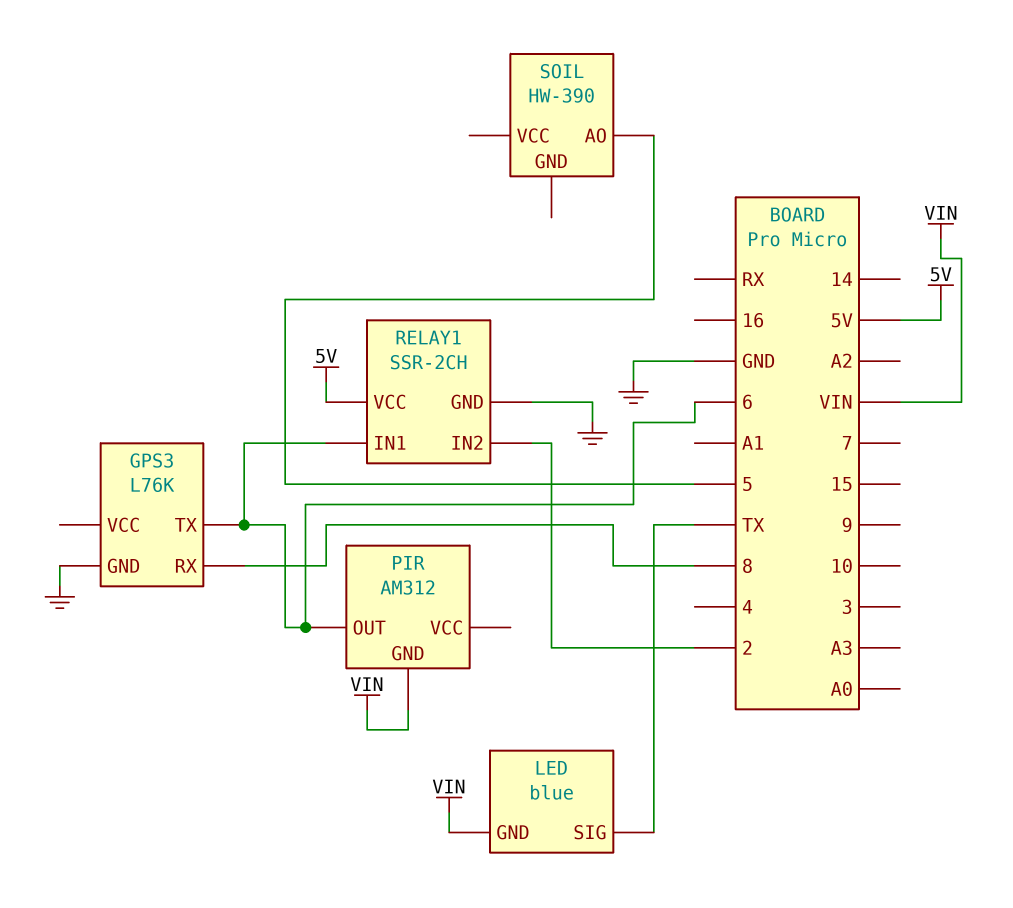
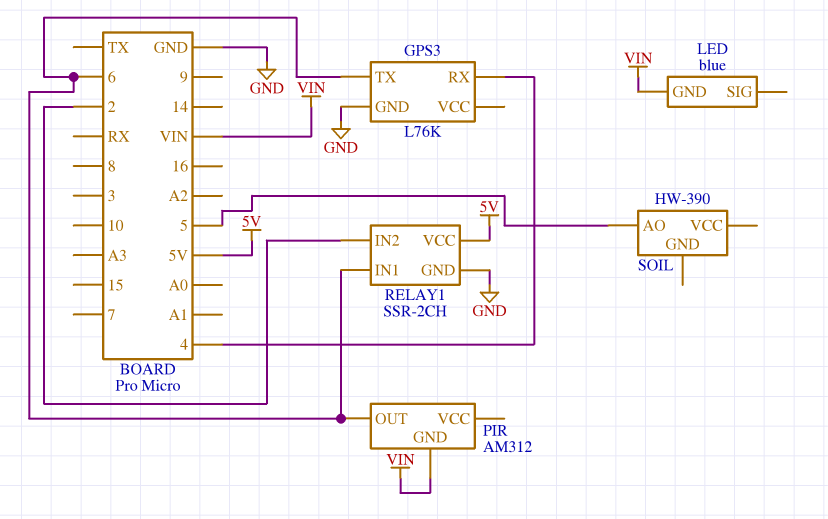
GPS3 pin RX: 8 -> 4
LED pin SIG: TX -> none

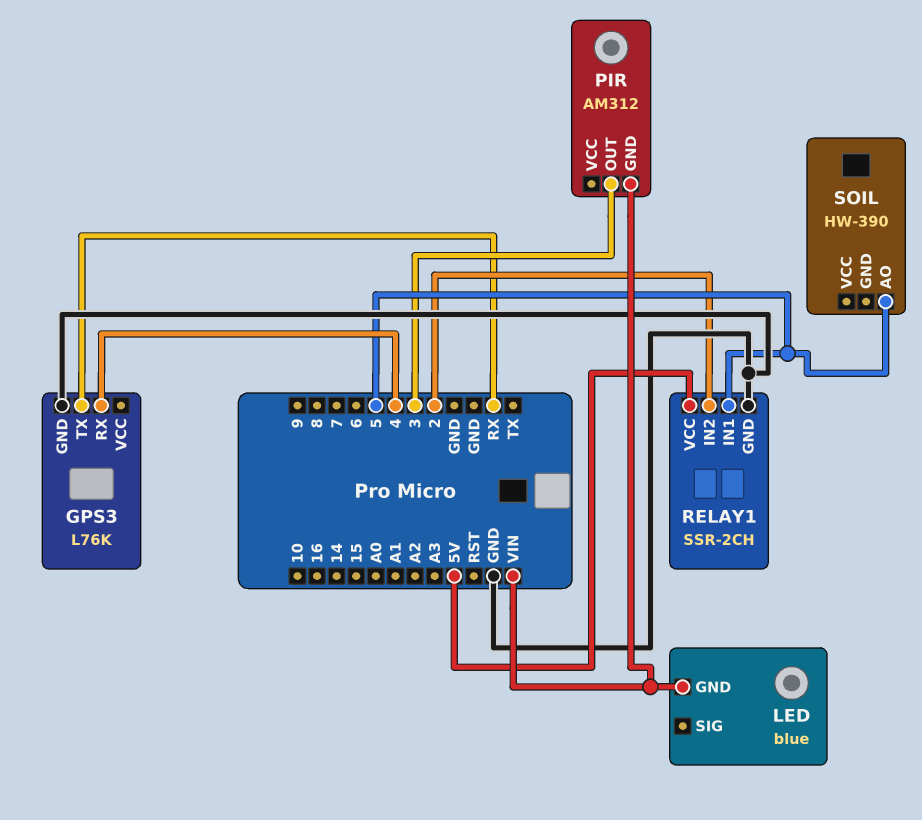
GPS3 pin TX: 6 -> RX
PIR pin OUT: 6 -> 3
RELAY1 pin IN1: 6 -> 5

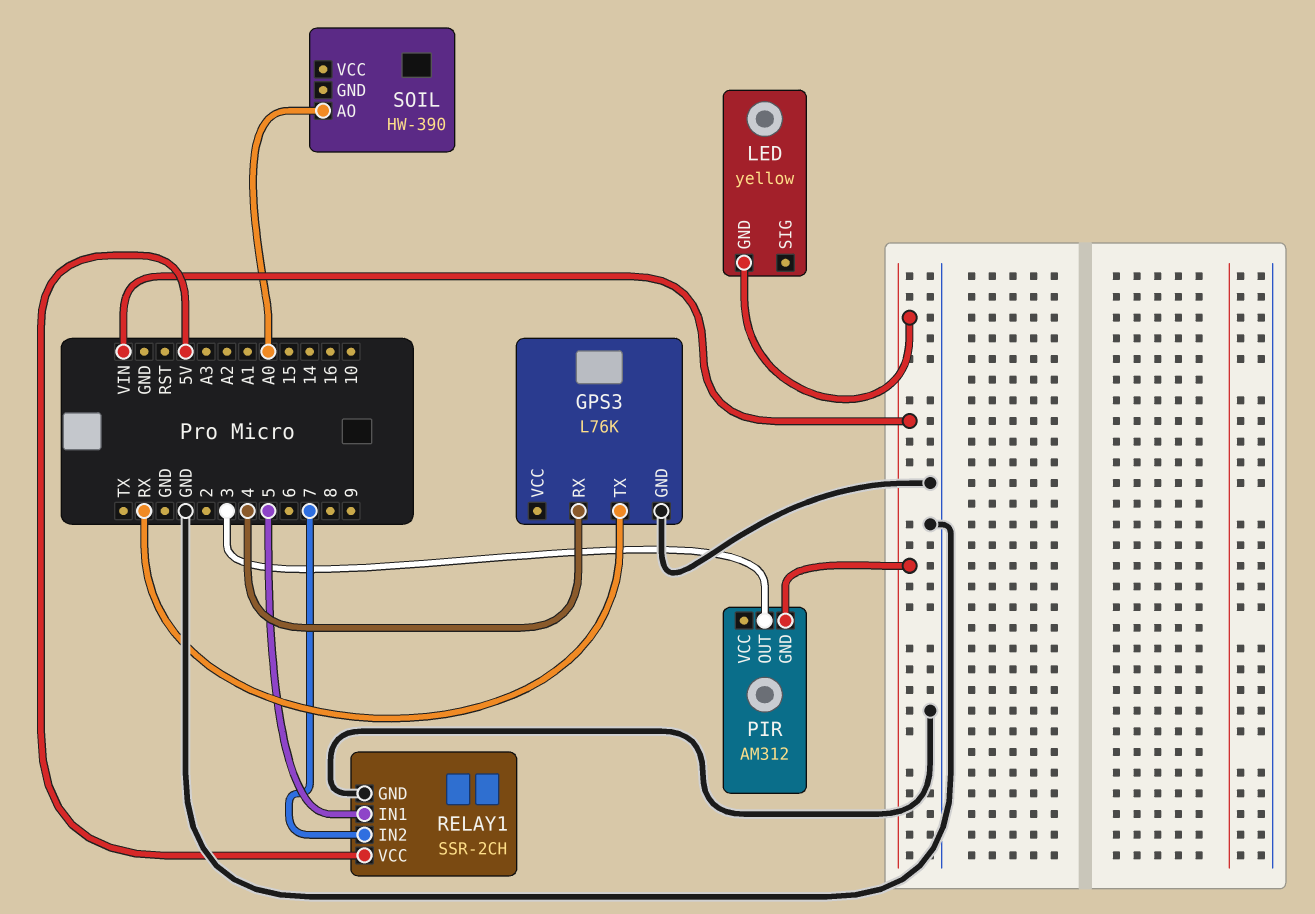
LED: blue -> yellow
RELAY1 pin IN2: 2 -> 7
SOIL pin AO: 5 -> A0

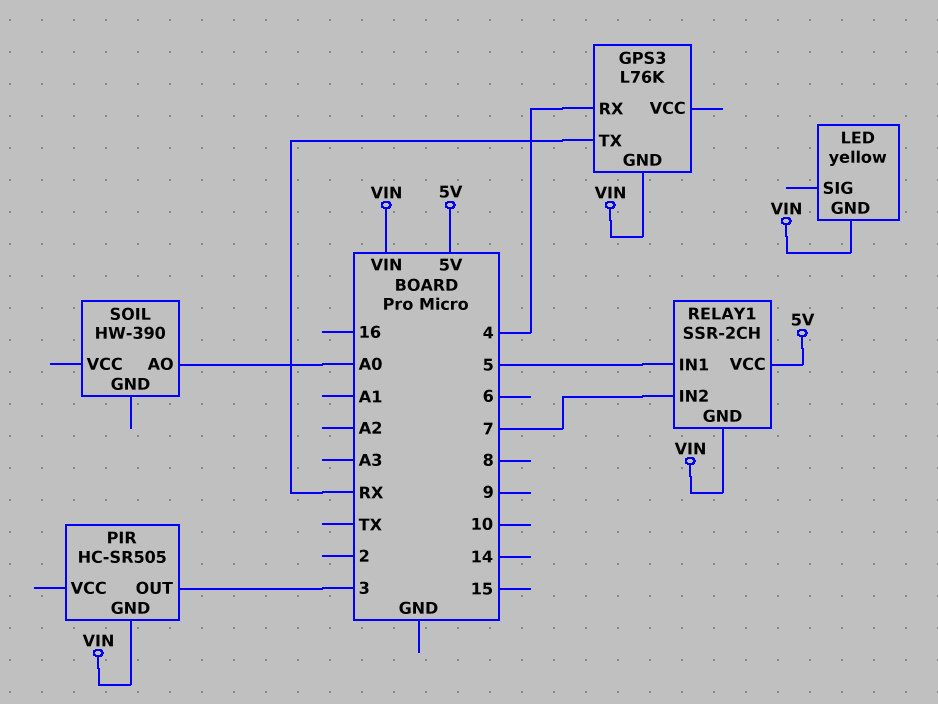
GPS3 pin GND: GND -> VIN
PIR: AM312 -> HC-SR505
RELAY1 pin GND: GND -> VIN

